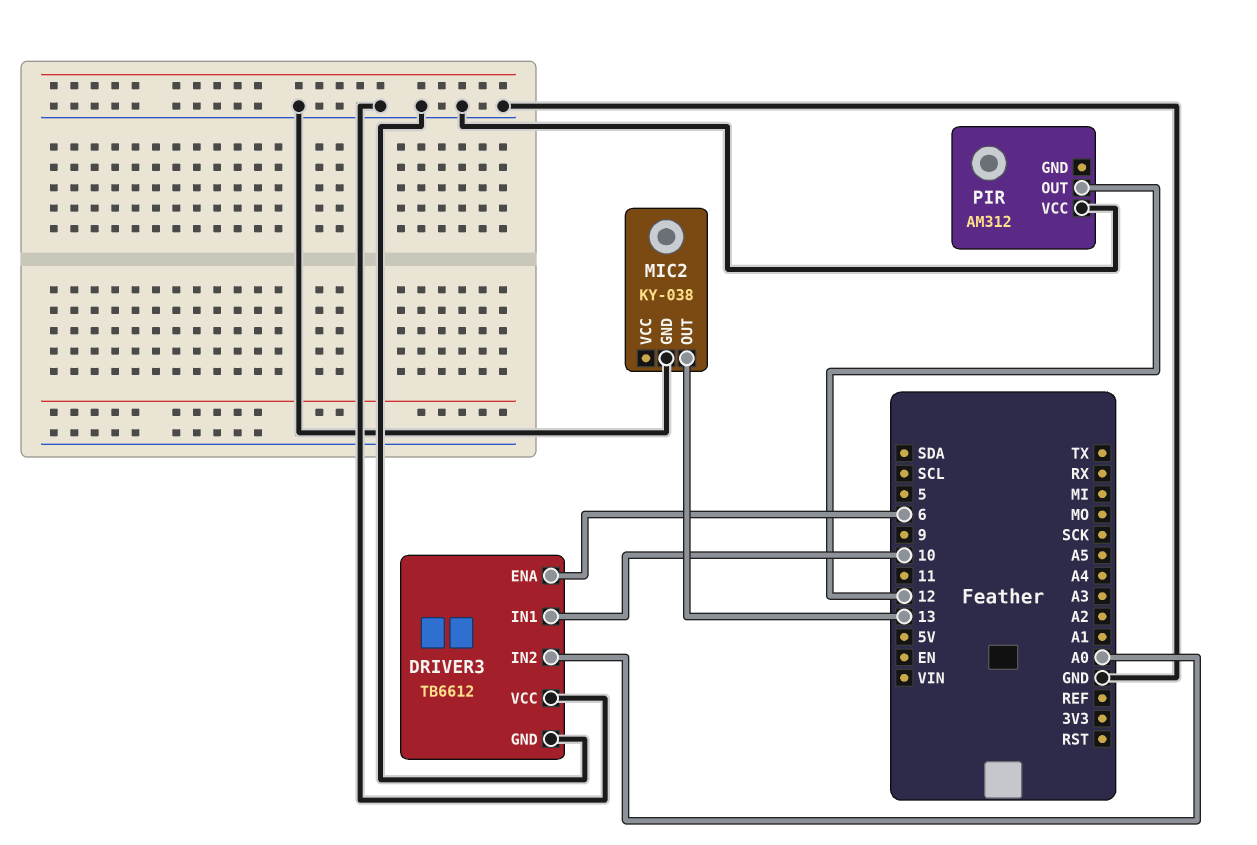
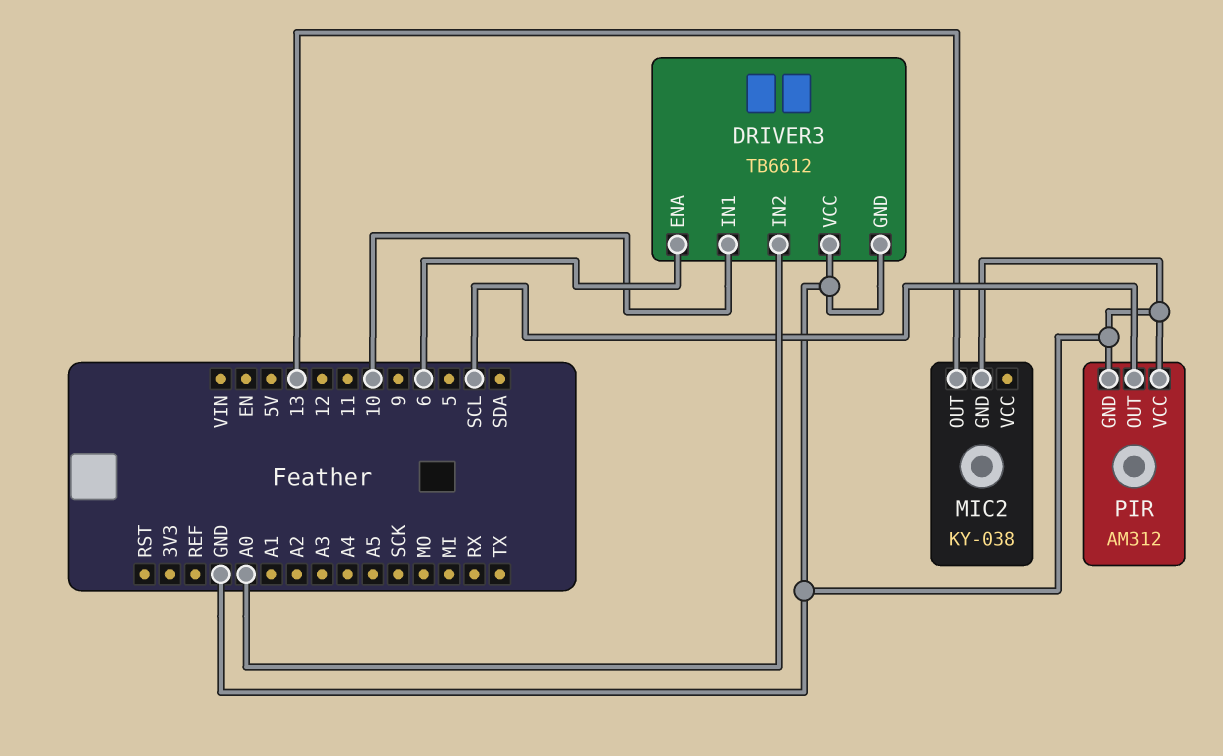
PIR pin GND: none -> GND
PIR pin OUT: 12 -> SCL

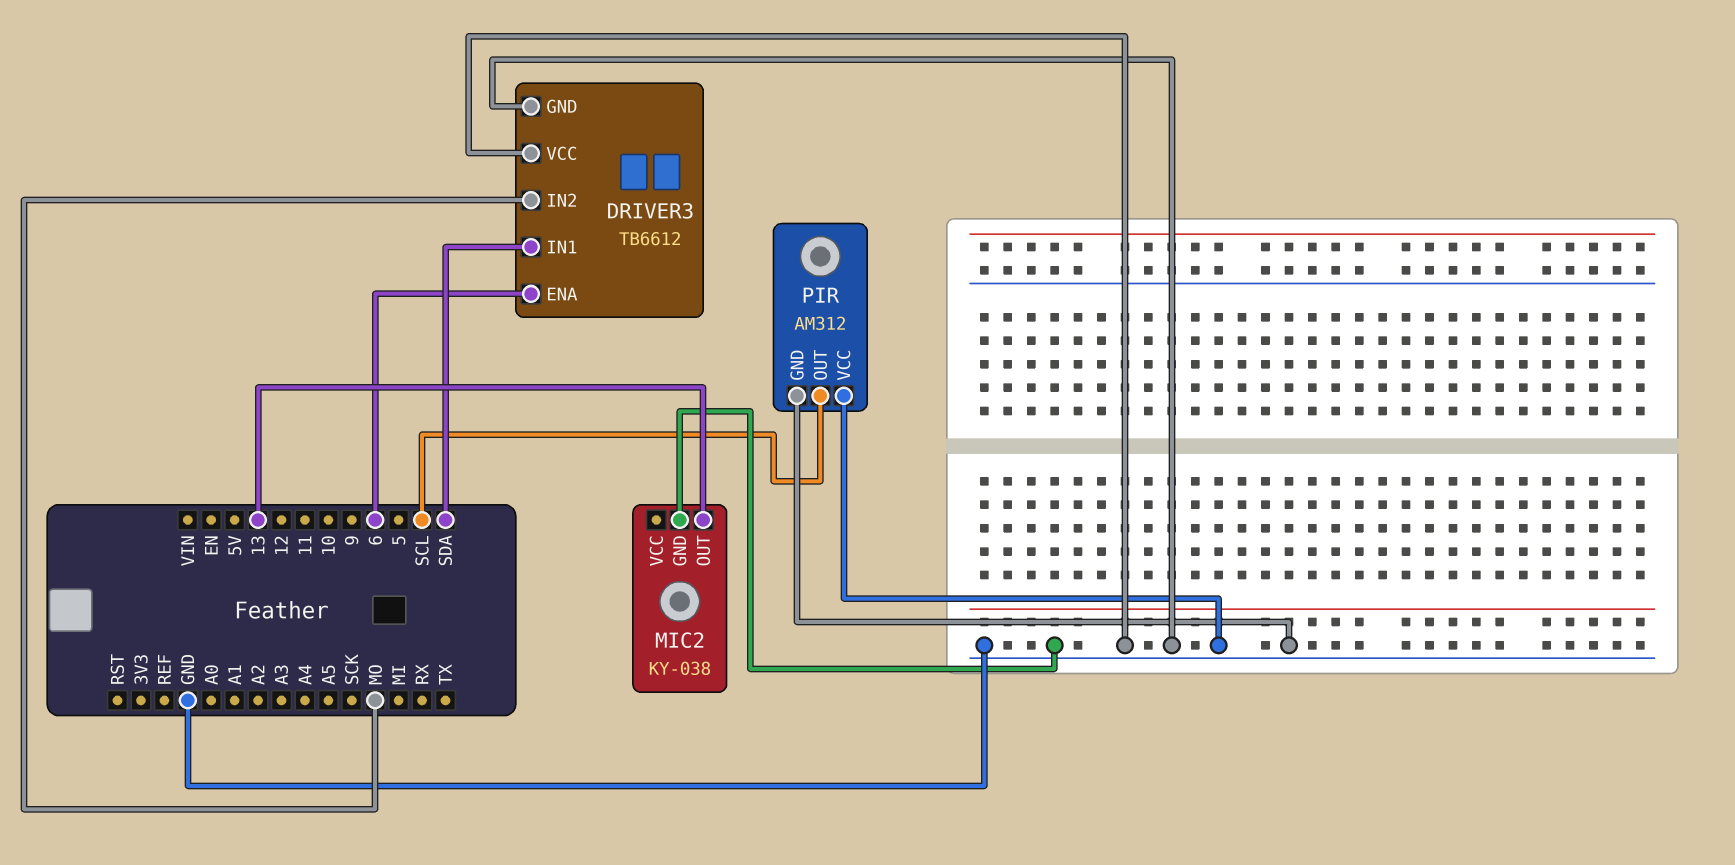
DRIVER3 pin IN1: 10 -> SDA
DRIVER3 pin IN2: A0 -> MO

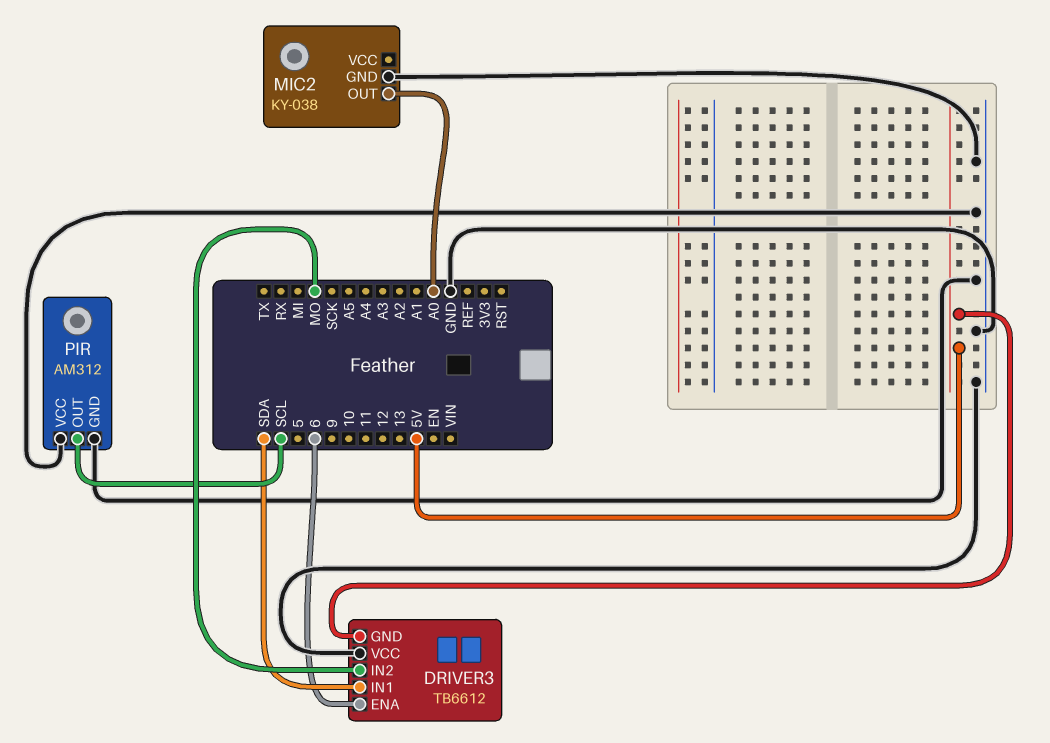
DRIVER3 pin GND: GND -> 5V
MIC2 pin OUT: 13 -> A0

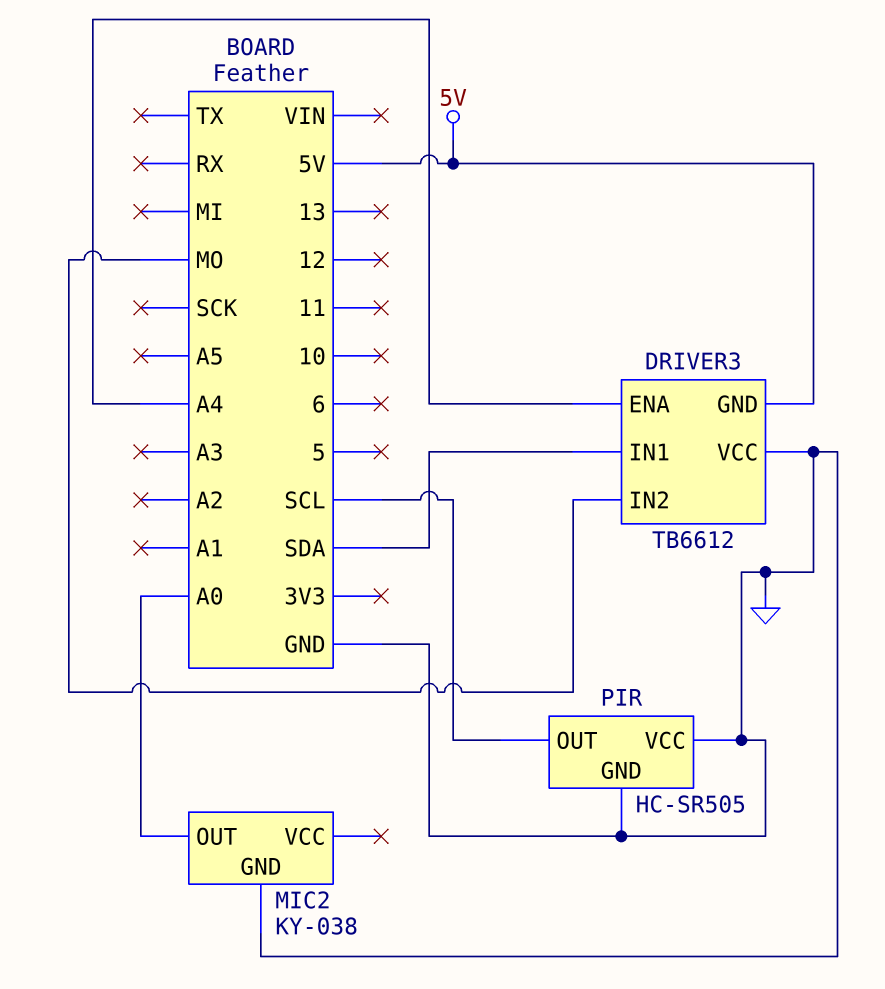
DRIVER3 pin ENA: 6 -> A4
PIR: AM312 -> HC-SR505

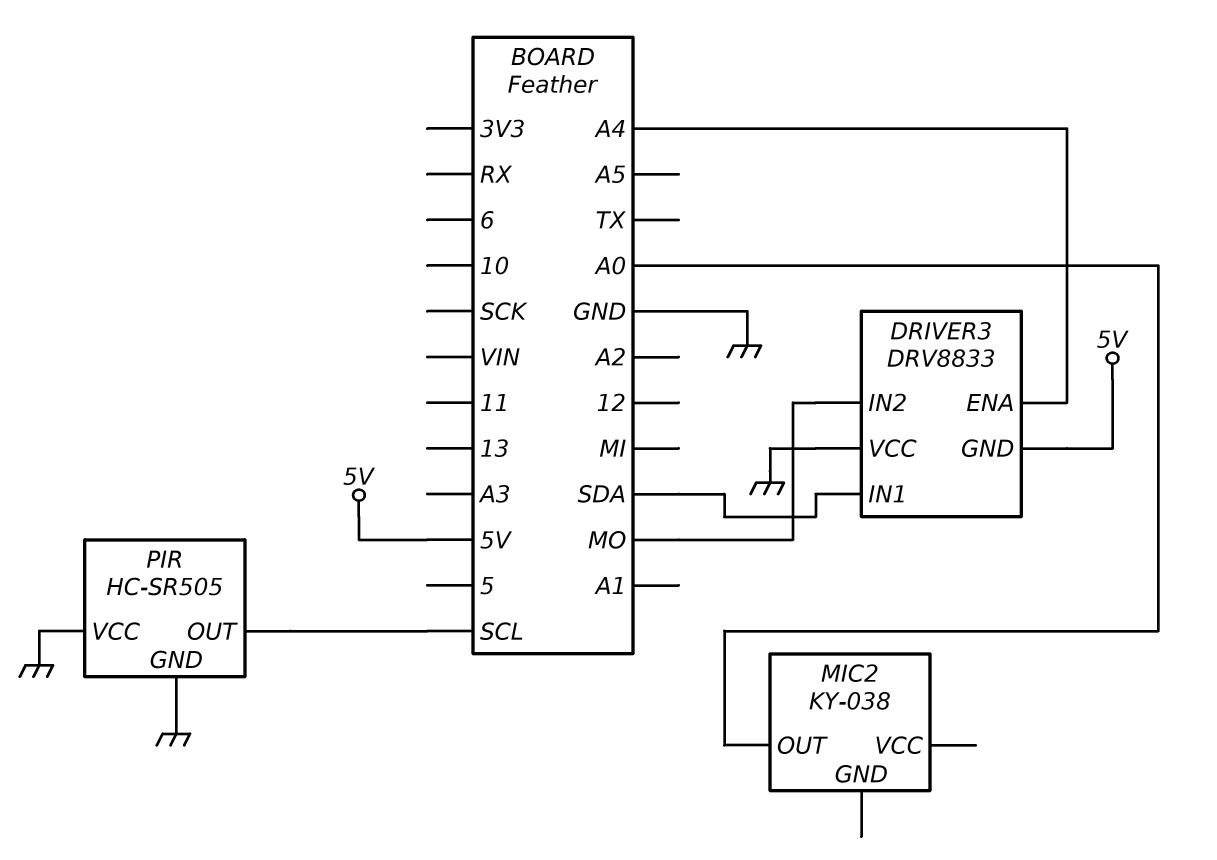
DRIVER3: TB6612 -> DRV8833
MIC2 pin GND: GND -> none

